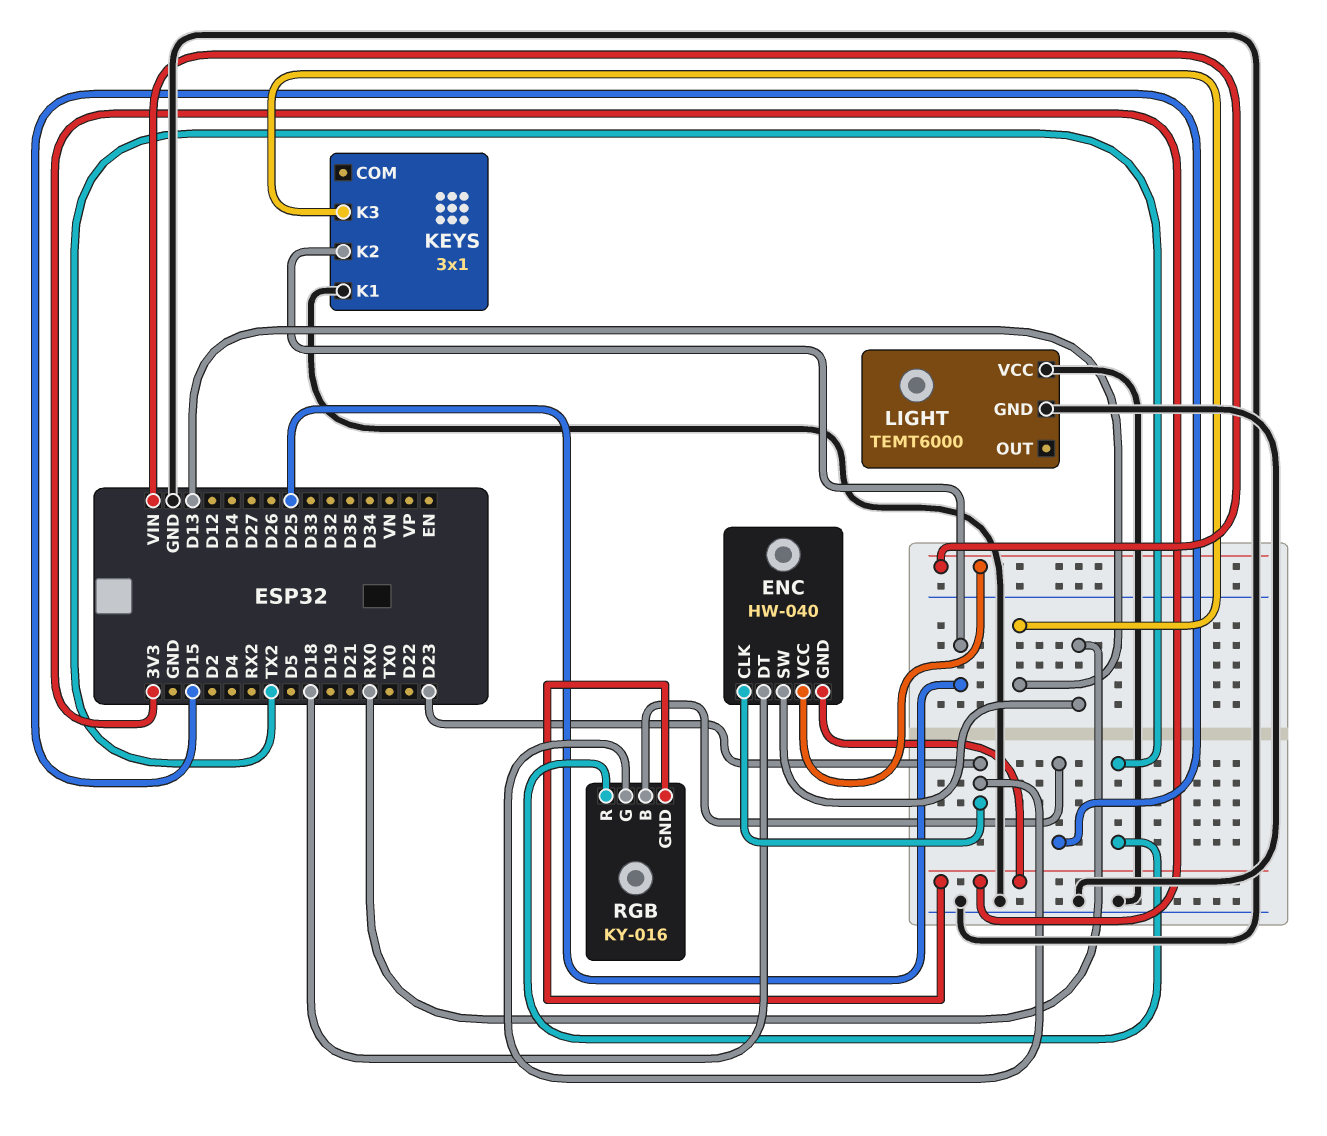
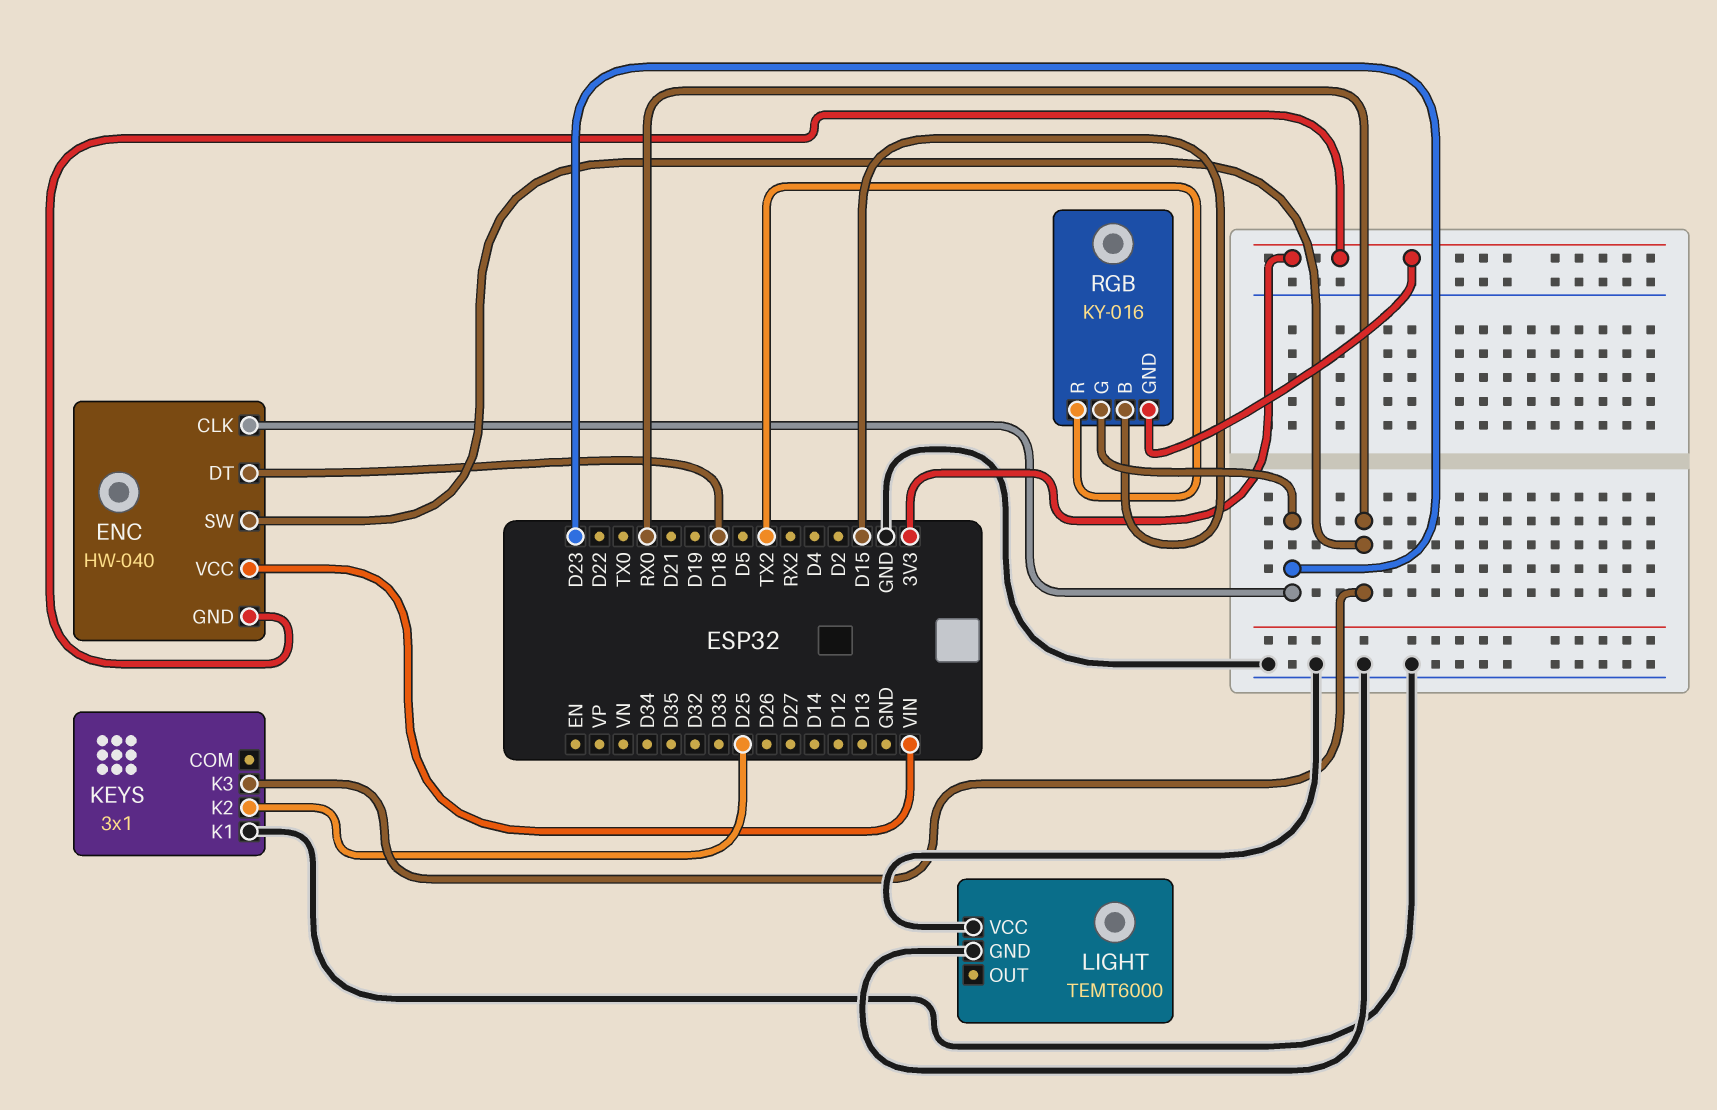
KEYS pin K3: D13 -> RX0

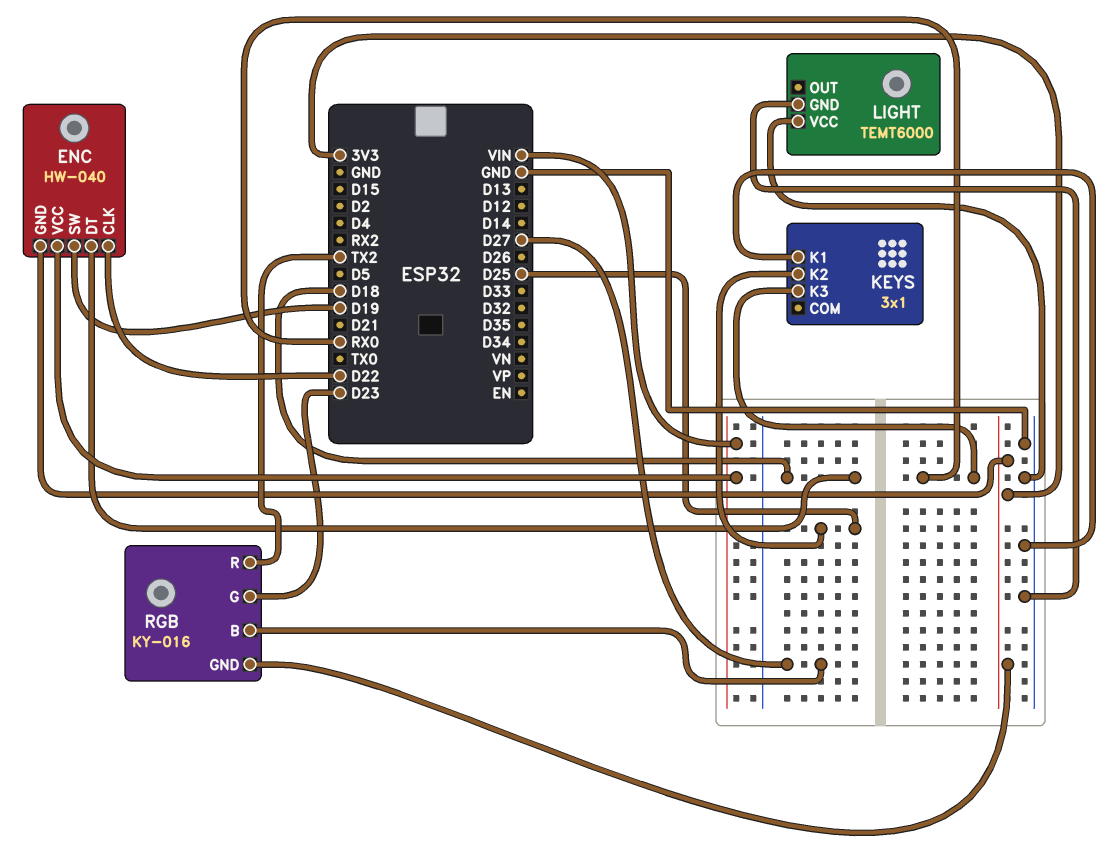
ENC pin CLK: D23 -> D22
ENC pin SW: RX0 -> D19
RGB pin B: D15 -> D27

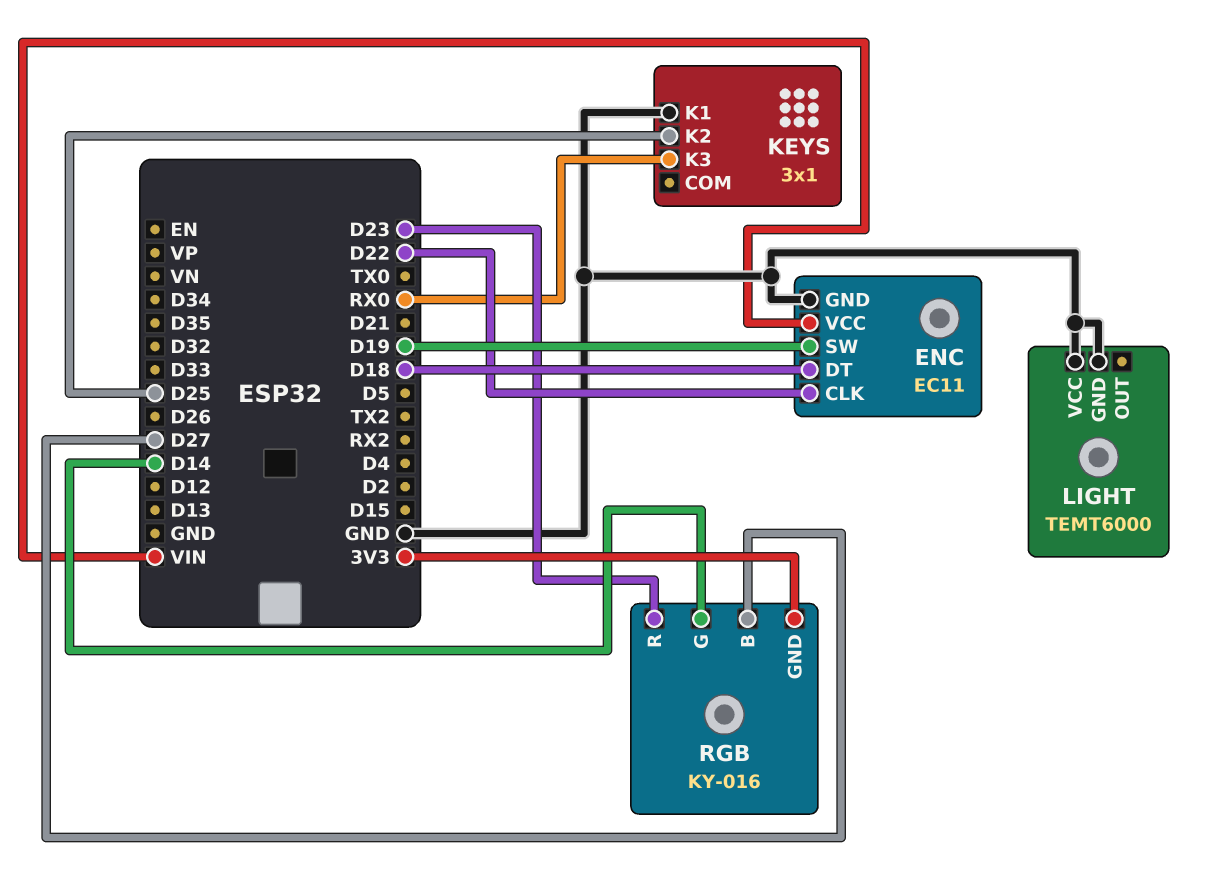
ENC: HW-040 -> EC11
ENC pin GND: 3V3 -> GND
RGB pin G: D23 -> D14
RGB pin R: TX2 -> D23

